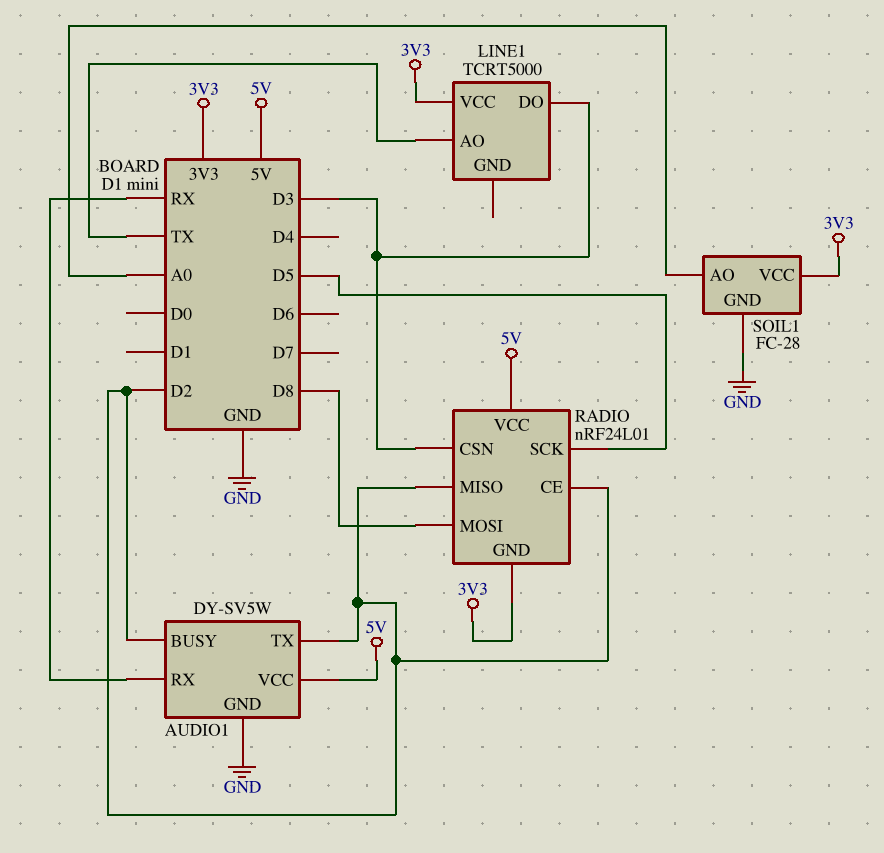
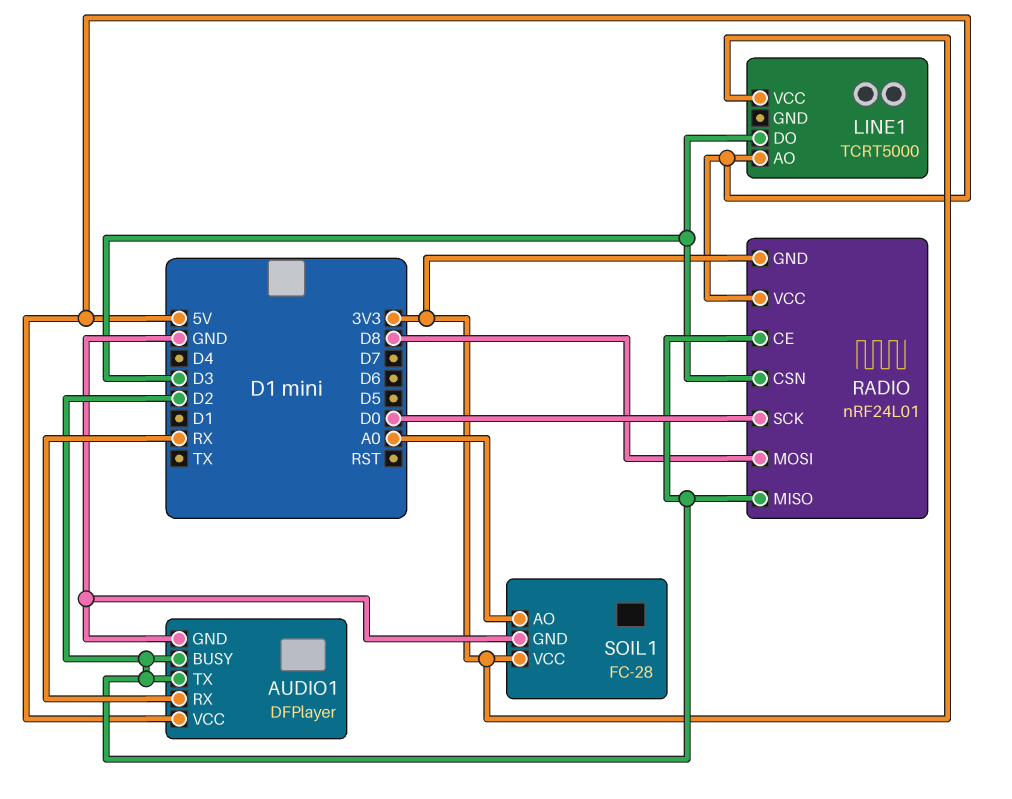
AUDIO1: DY-SV5W -> DFPlayer
LINE1 pin AO: TX -> 5V
RADIO pin SCK: D5 -> D0

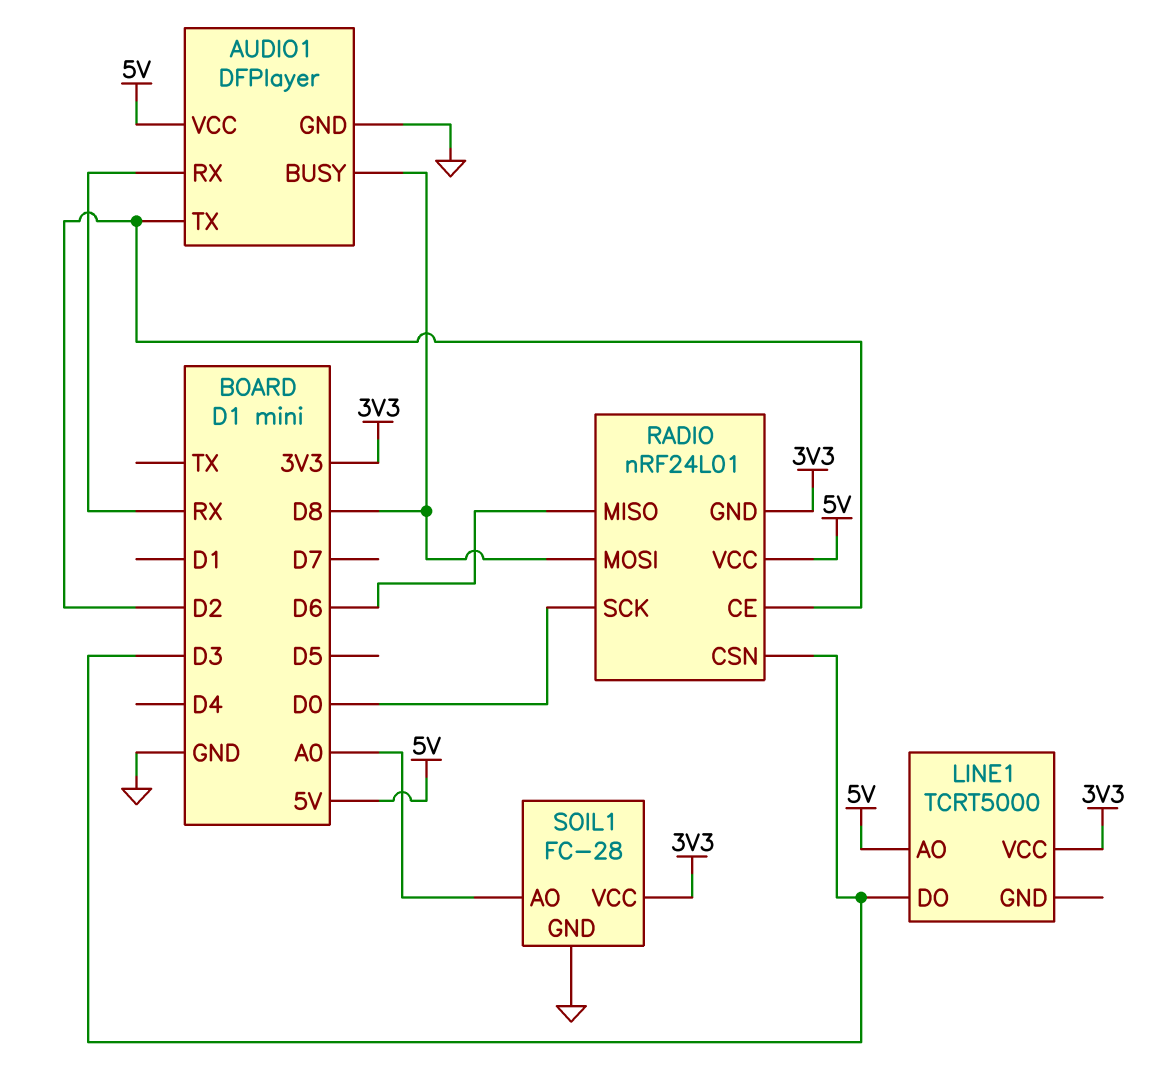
AUDIO1 pin BUSY: D2 -> D8
RADIO pin MISO: D2 -> D6

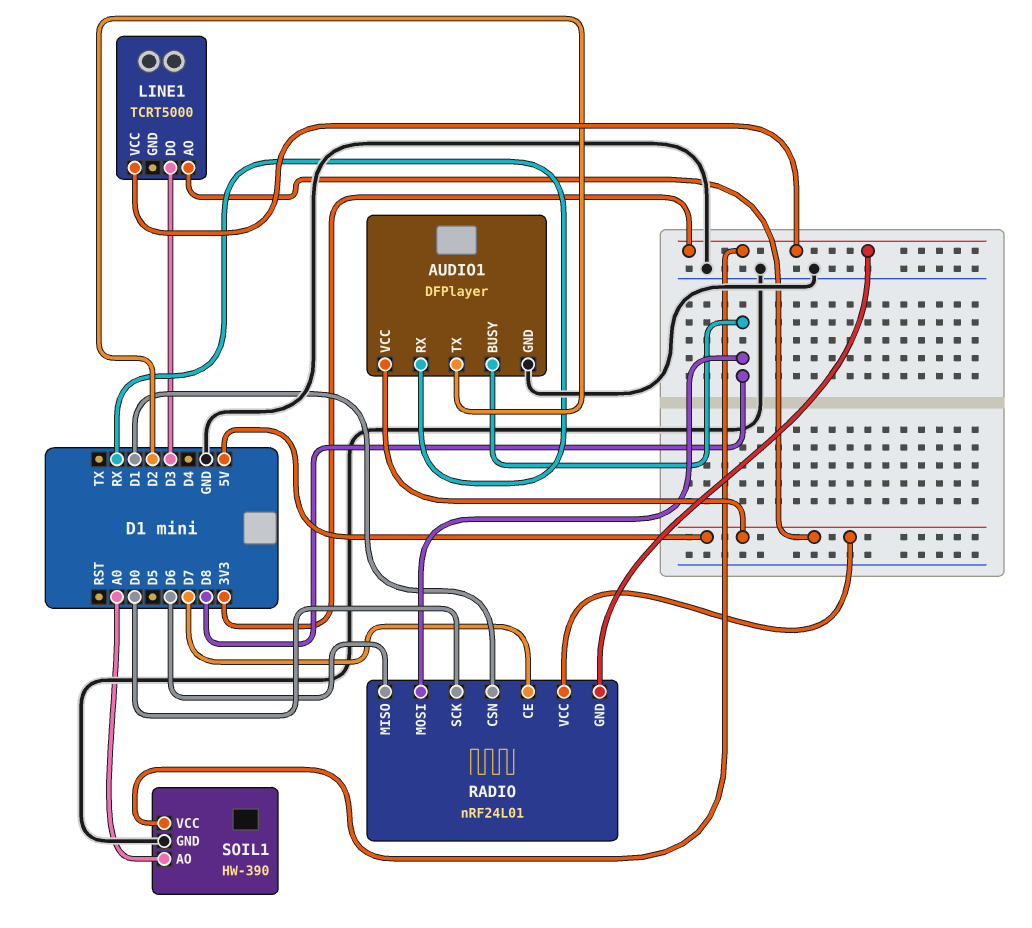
RADIO pin CE: D2 -> D7
RADIO pin CSN: D3 -> D1
SOIL1: FC-28 -> HW-390

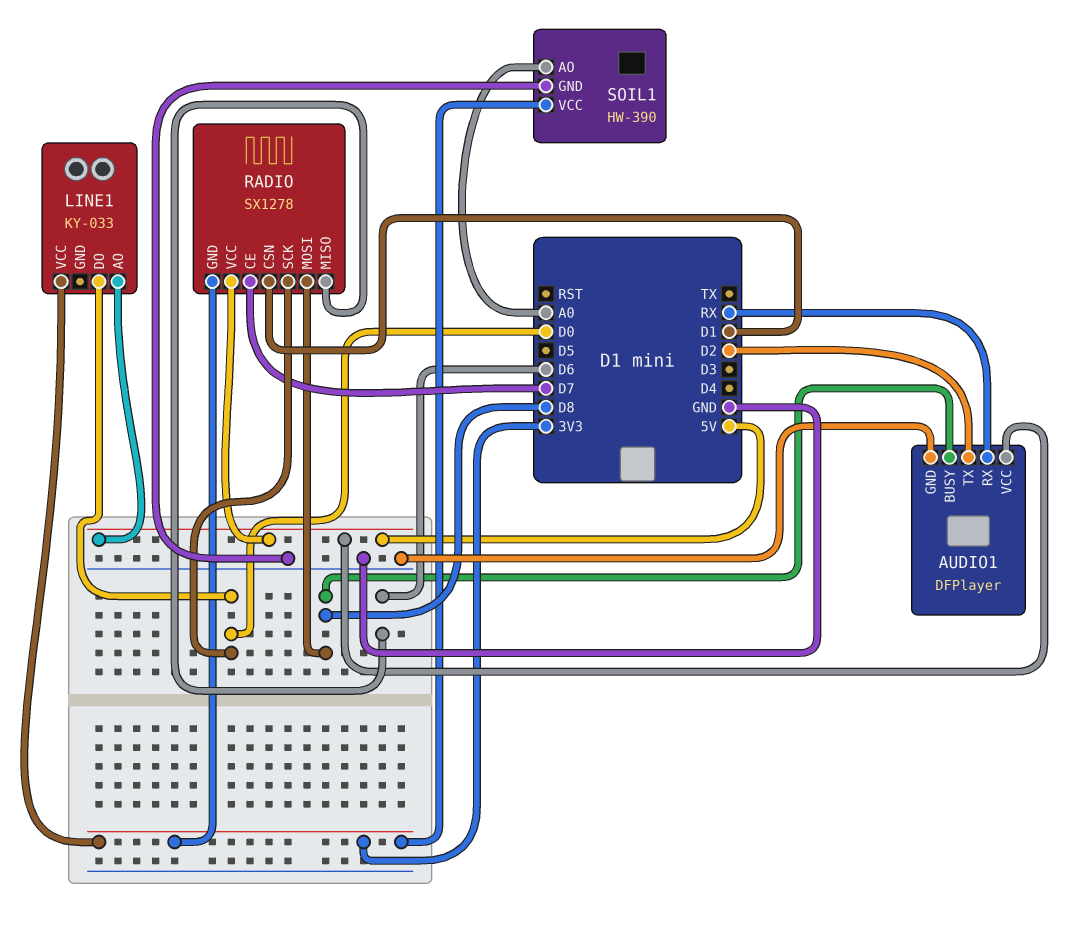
LINE1: TCRT5000 -> KY-033
LINE1 pin DO: D3 -> D0
RADIO: nRF24L01 -> SX1278

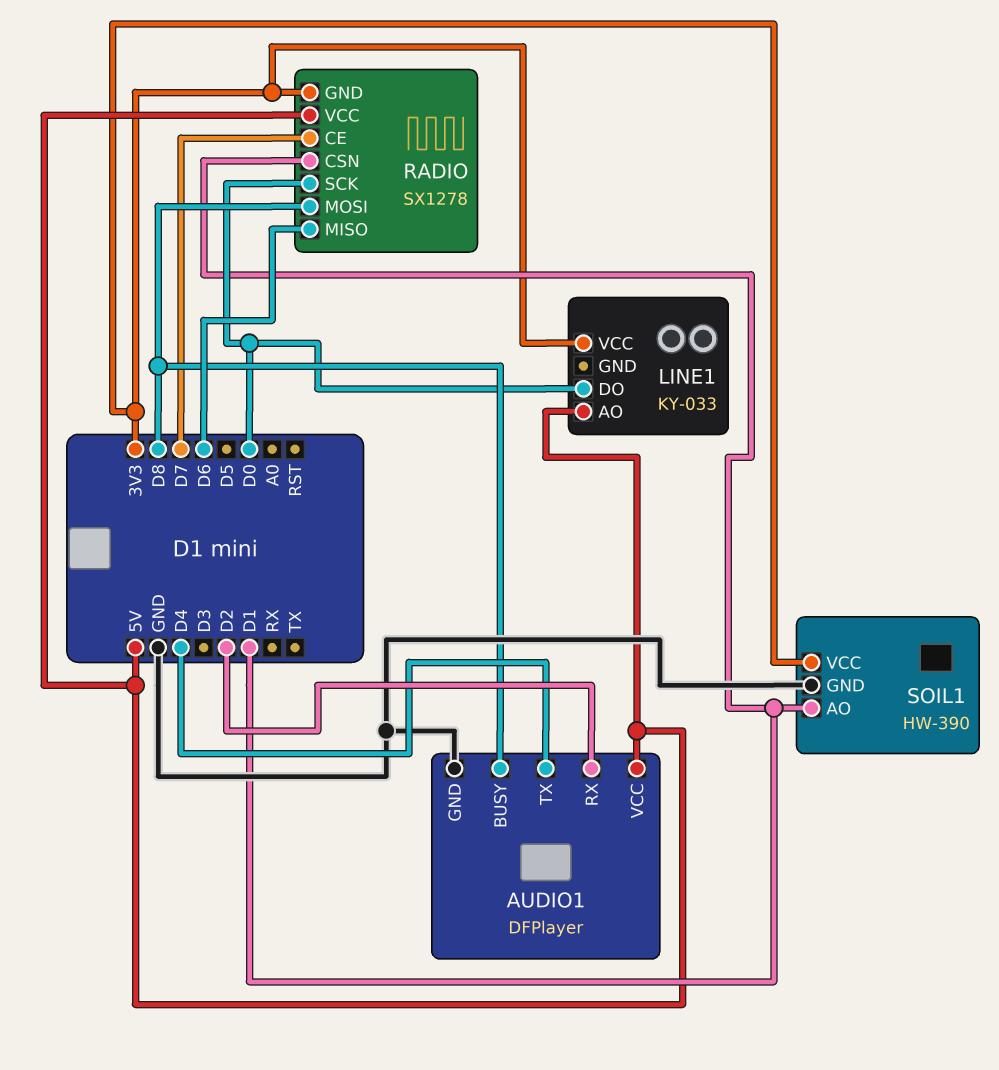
AUDIO1 pin RX: RX -> D2
AUDIO1 pin TX: D2 -> D4
SOIL1 pin AO: A0 -> D1

